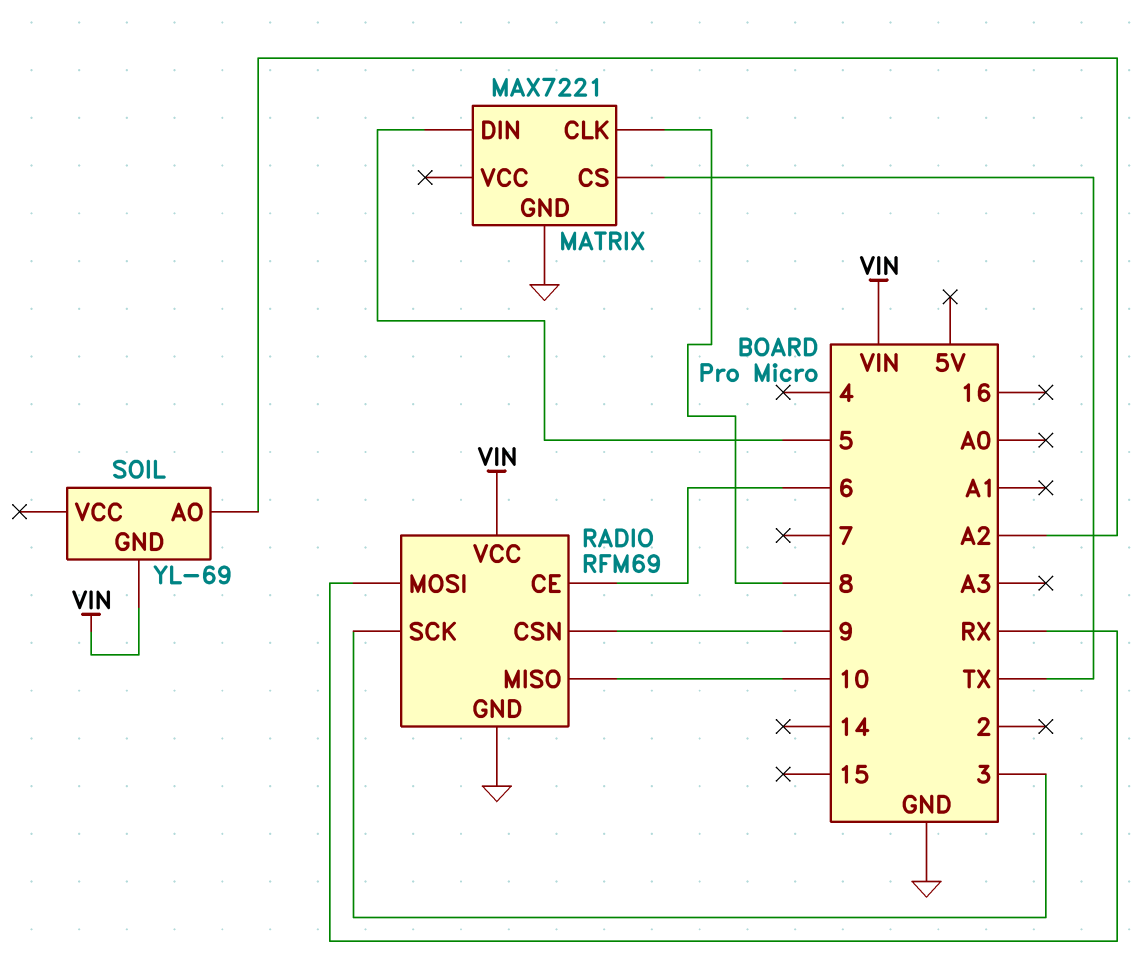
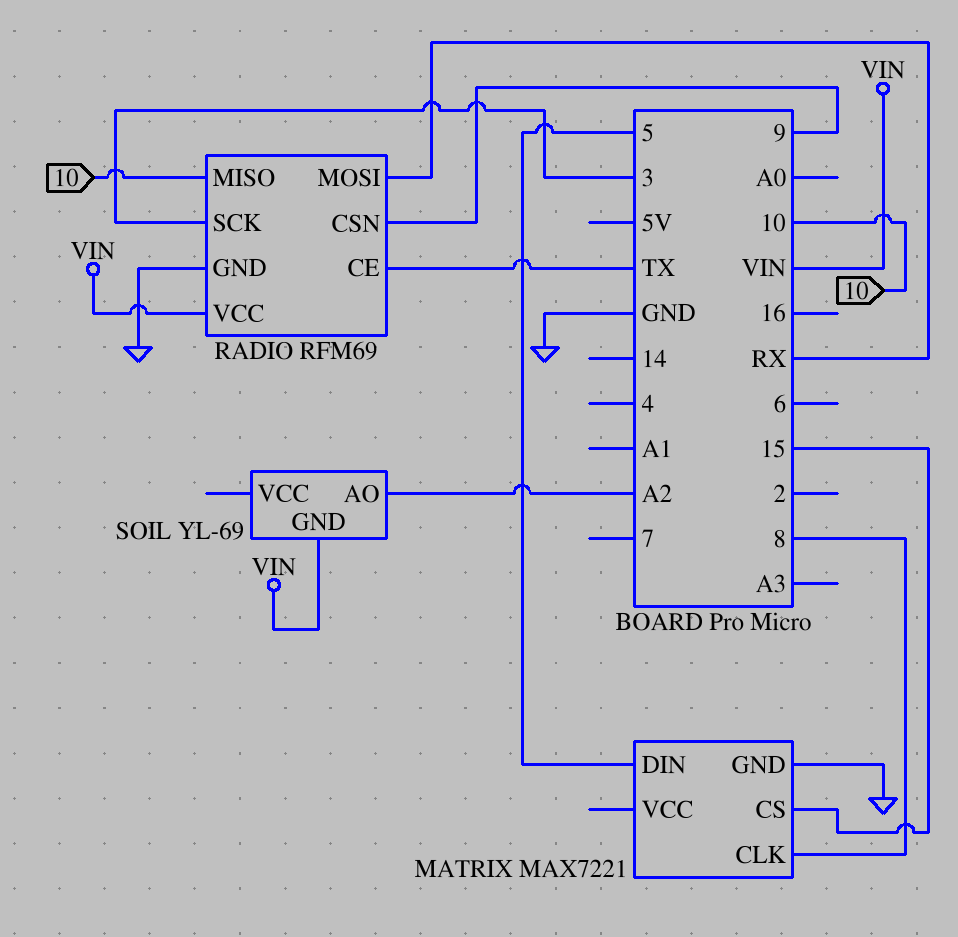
MATRIX pin CS: TX -> 15
RADIO pin CE: 6 -> TX

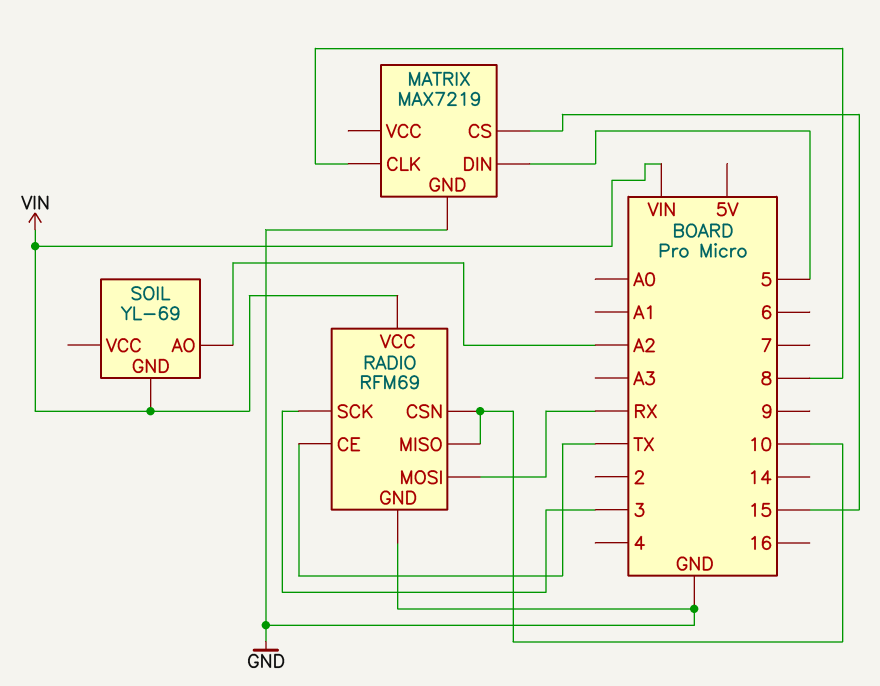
MATRIX: MAX7221 -> MAX7219
RADIO pin CSN: 9 -> 10

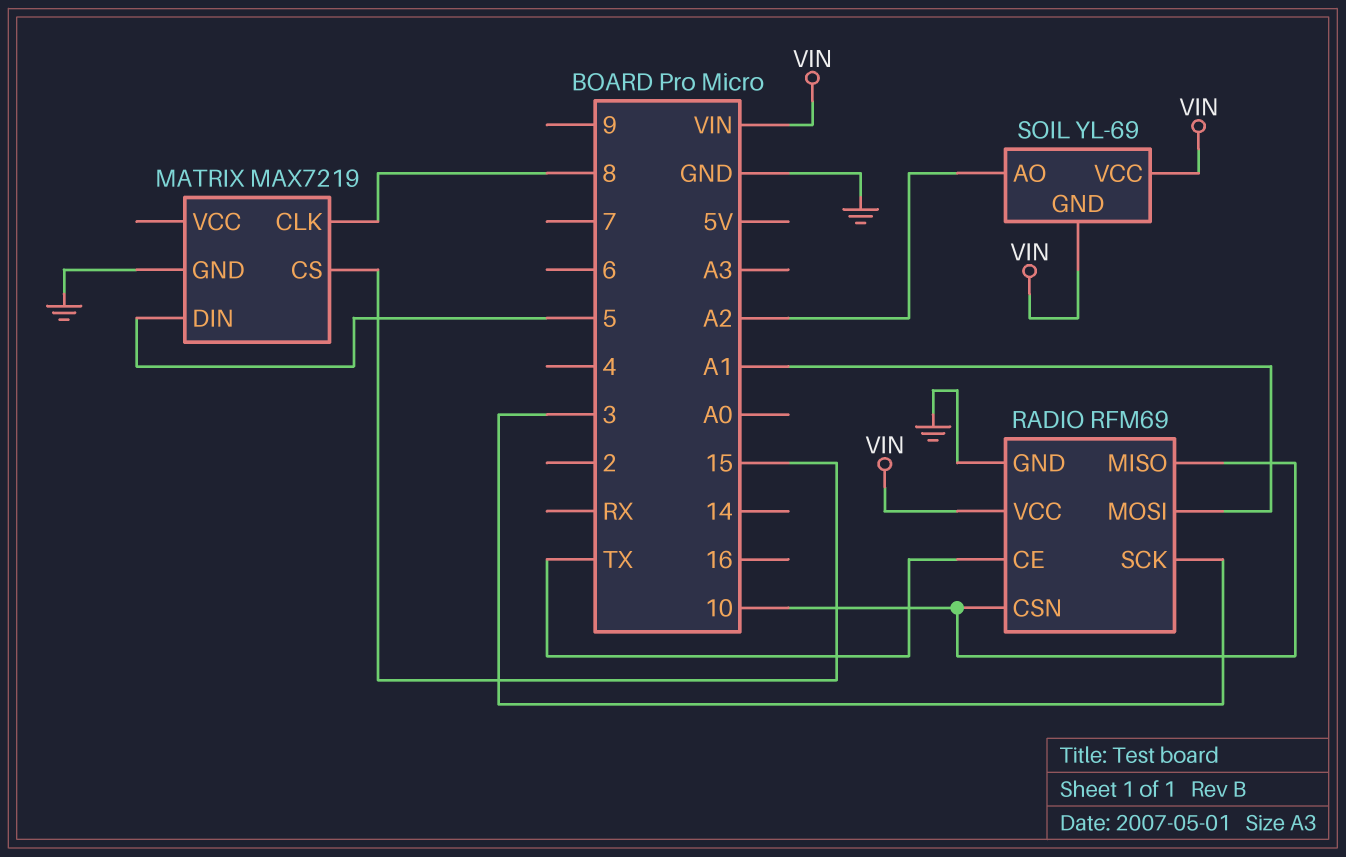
RADIO pin MOSI: RX -> A1
SOIL pin VCC: none -> VIN

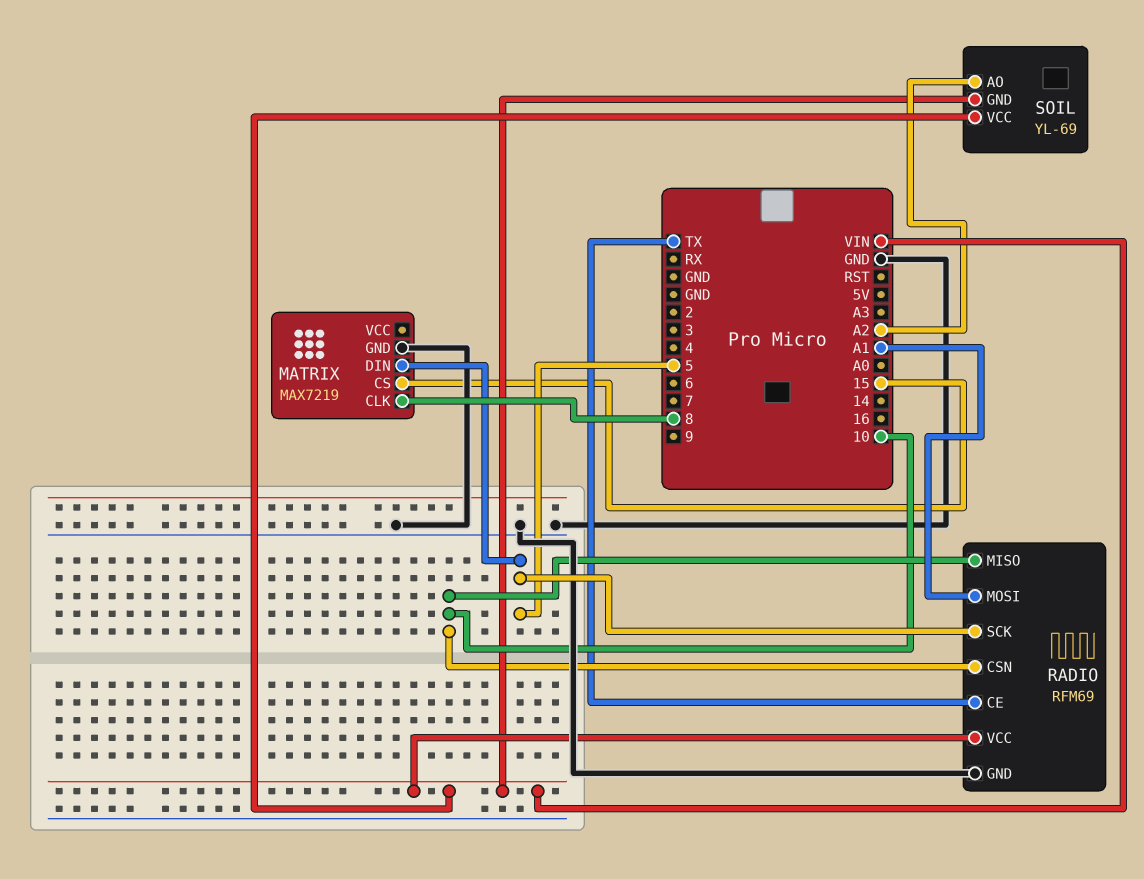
RADIO pin SCK: 3 -> 5

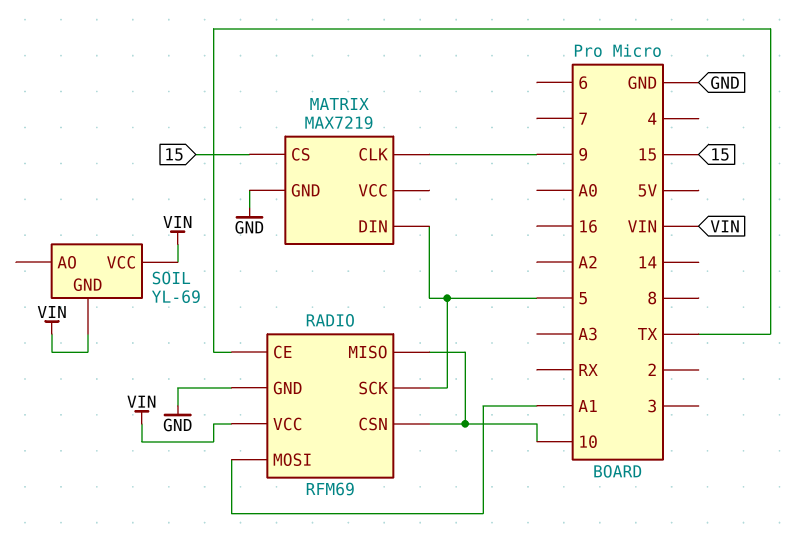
MATRIX pin CLK: 8 -> 9
SOIL pin AO: A2 -> none

